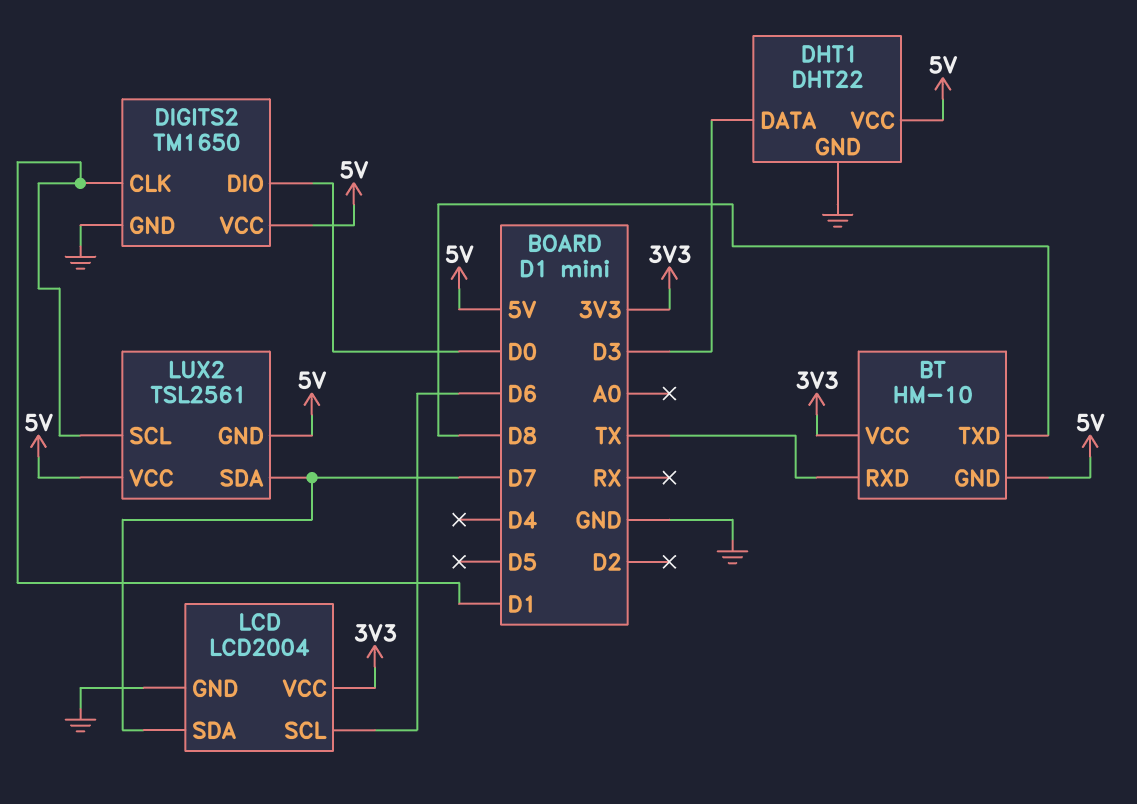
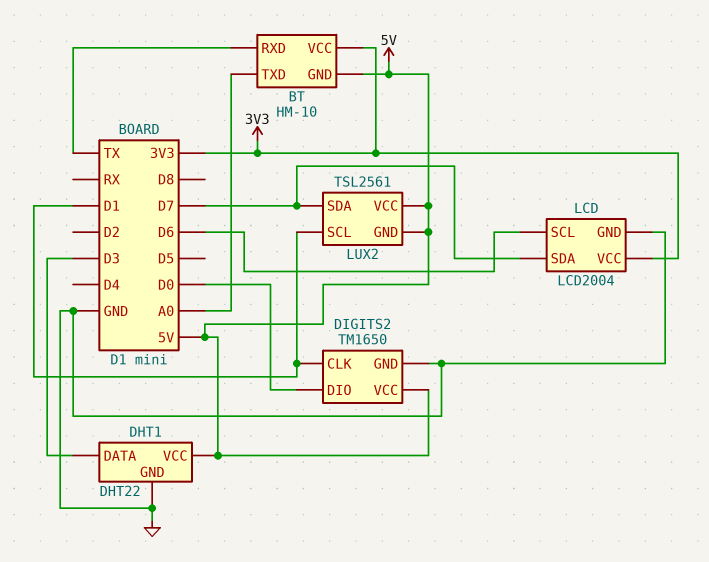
BT pin TXD: D8 -> A0

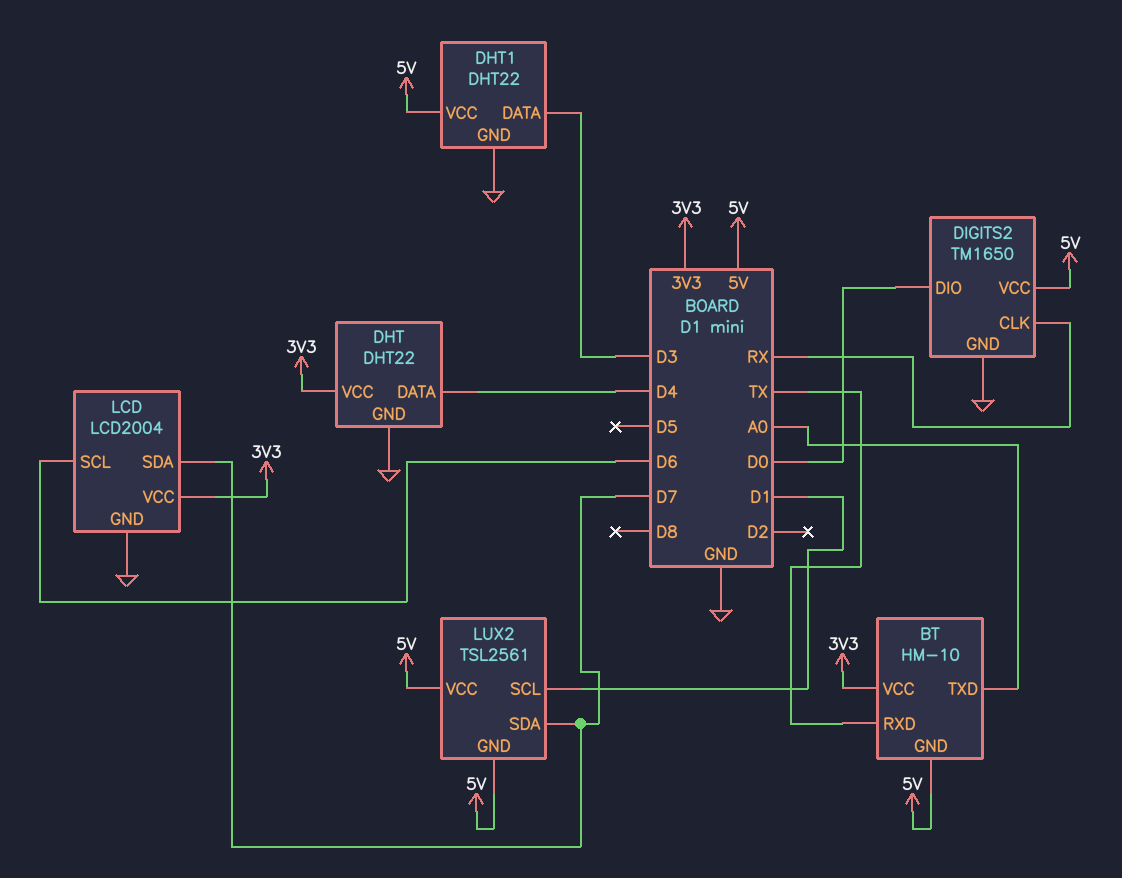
DHT: none -> DHT22
DHT pin DATA: none -> D4
DHT pin GND: none -> GND
DHT pin VCC: none -> 3V3
DIGITS2 pin CLK: D1 -> RX

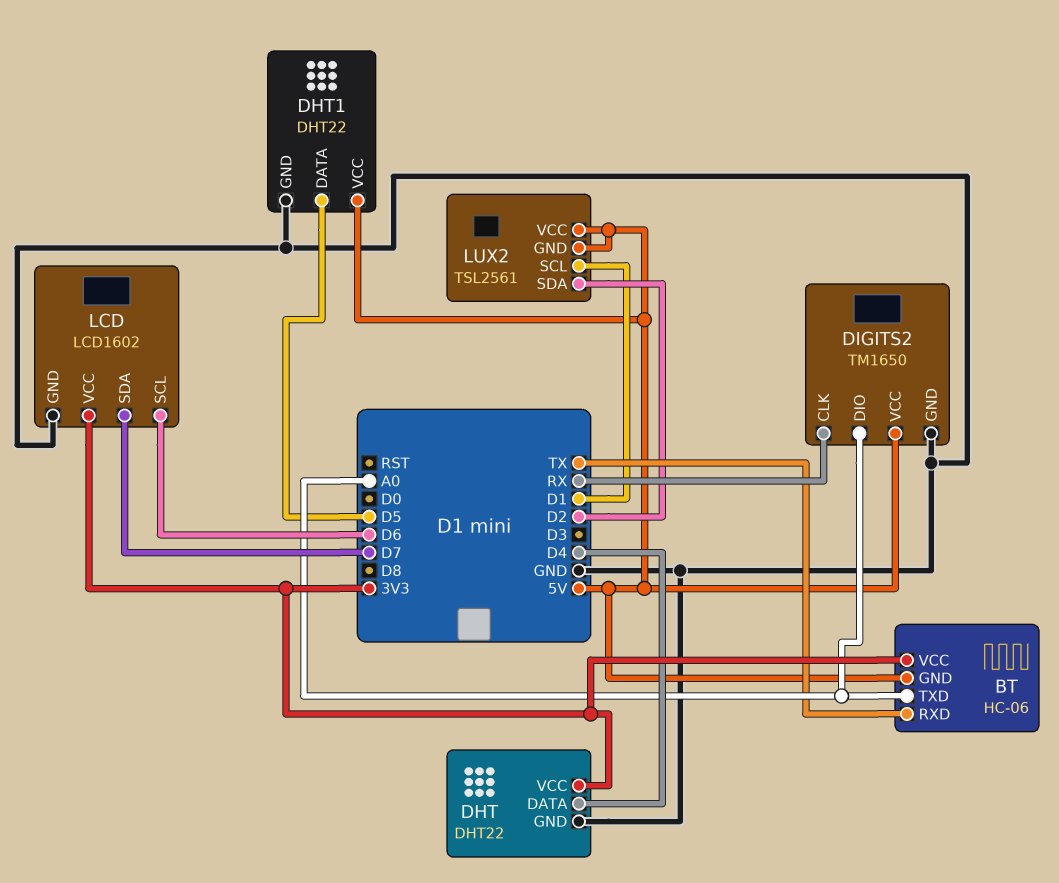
BT: HM-10 -> HC-06
DHT1 pin DATA: D3 -> D5
DIGITS2 pin DIO: D0 -> A0
LCD: LCD2004 -> LCD1602
LUX2 pin SDA: D7 -> D2

